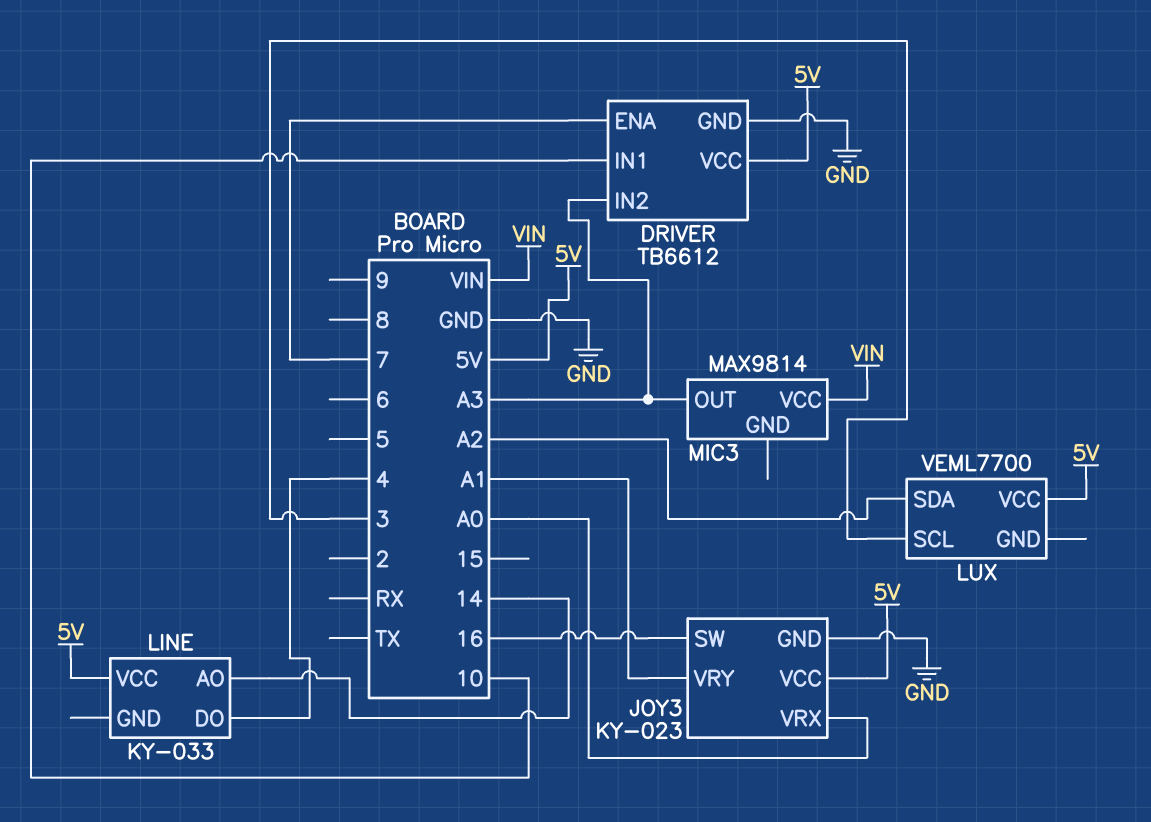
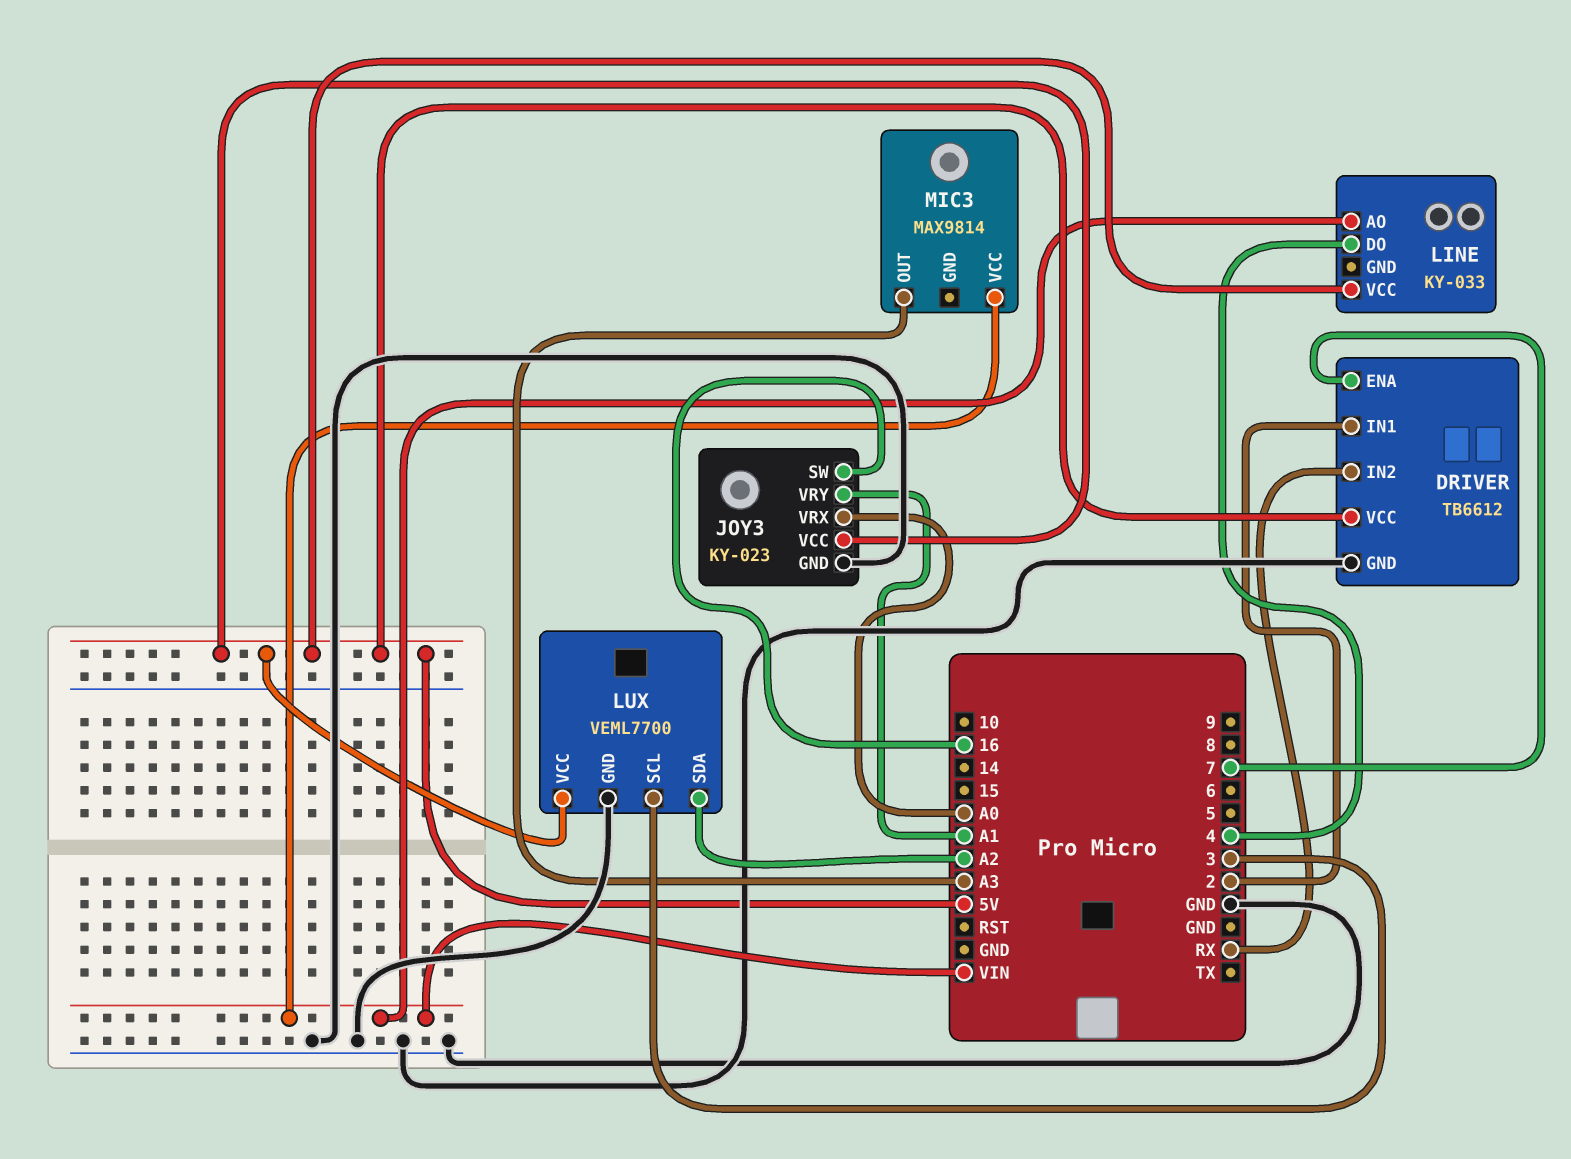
DRIVER pin IN1: 10 -> 2
DRIVER pin IN2: A3 -> RX
LINE pin AO: 14 -> VIN
LUX pin GND: none -> GND

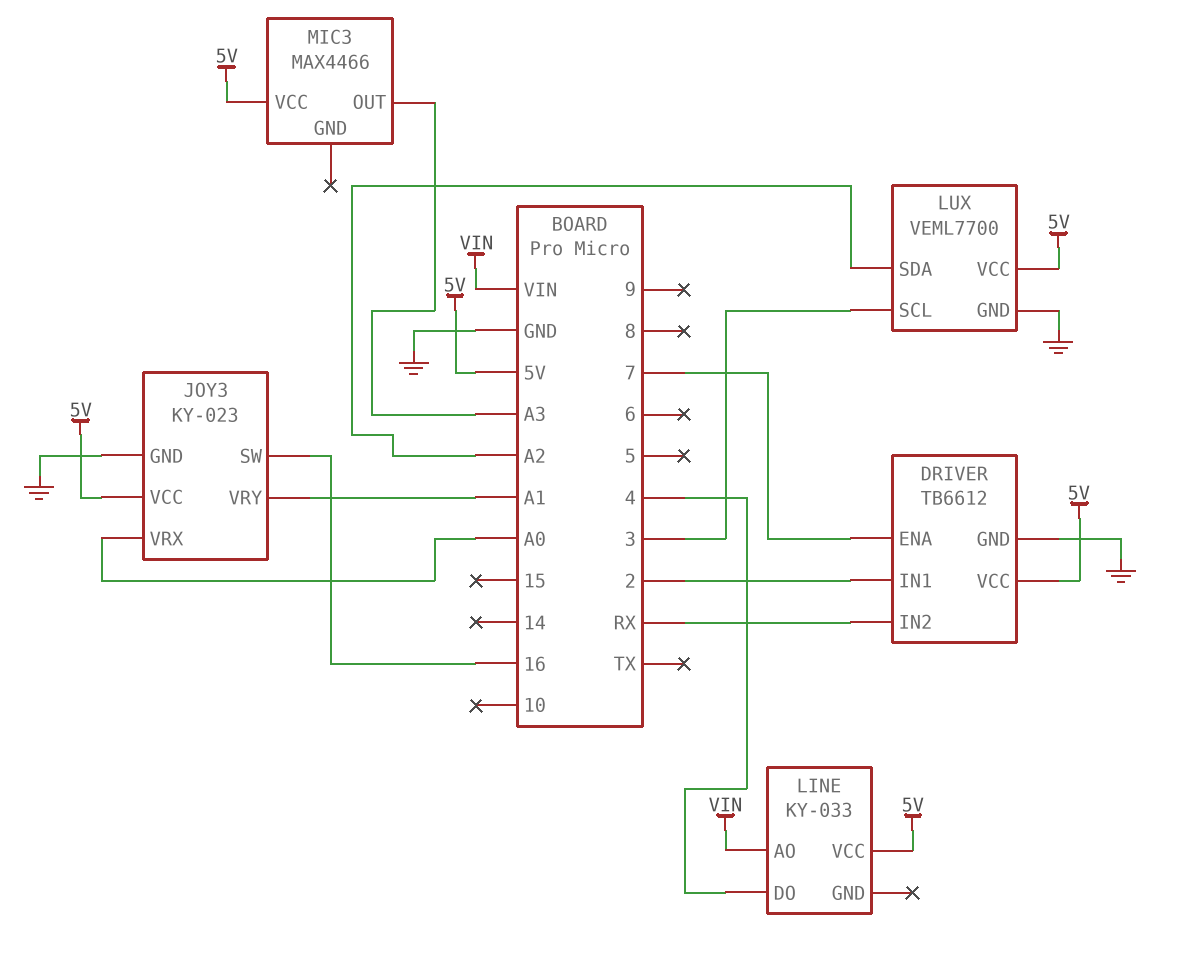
MIC3: MAX9814 -> MAX4466
MIC3 pin VCC: VIN -> 5V

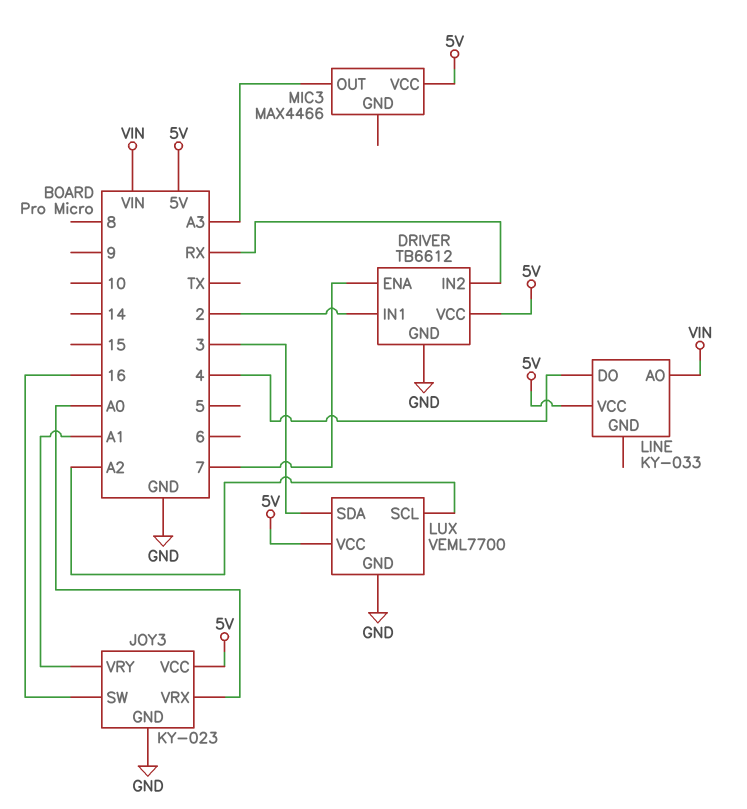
LUX pin SCL: 3 -> A2
LUX pin SDA: A2 -> 3

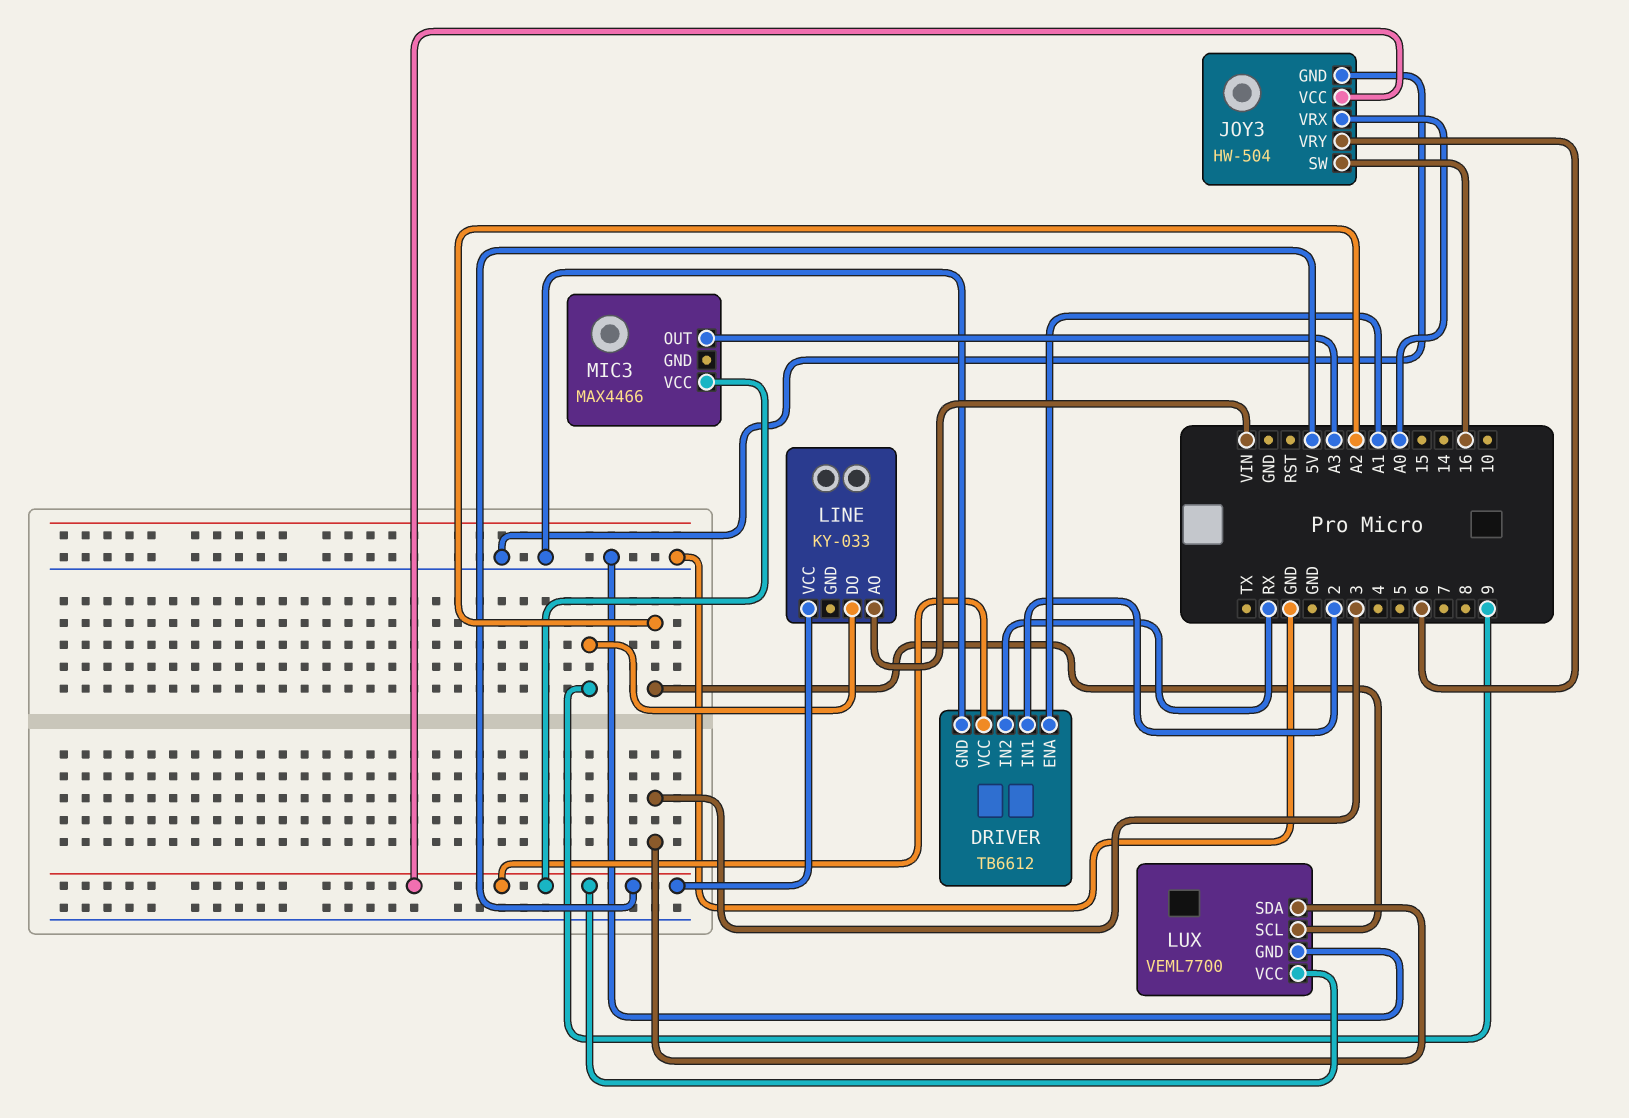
DRIVER pin ENA: 7 -> A1
JOY3: KY-023 -> HW-504
JOY3 pin VRY: A1 -> 6
LINE pin DO: 4 -> 9

